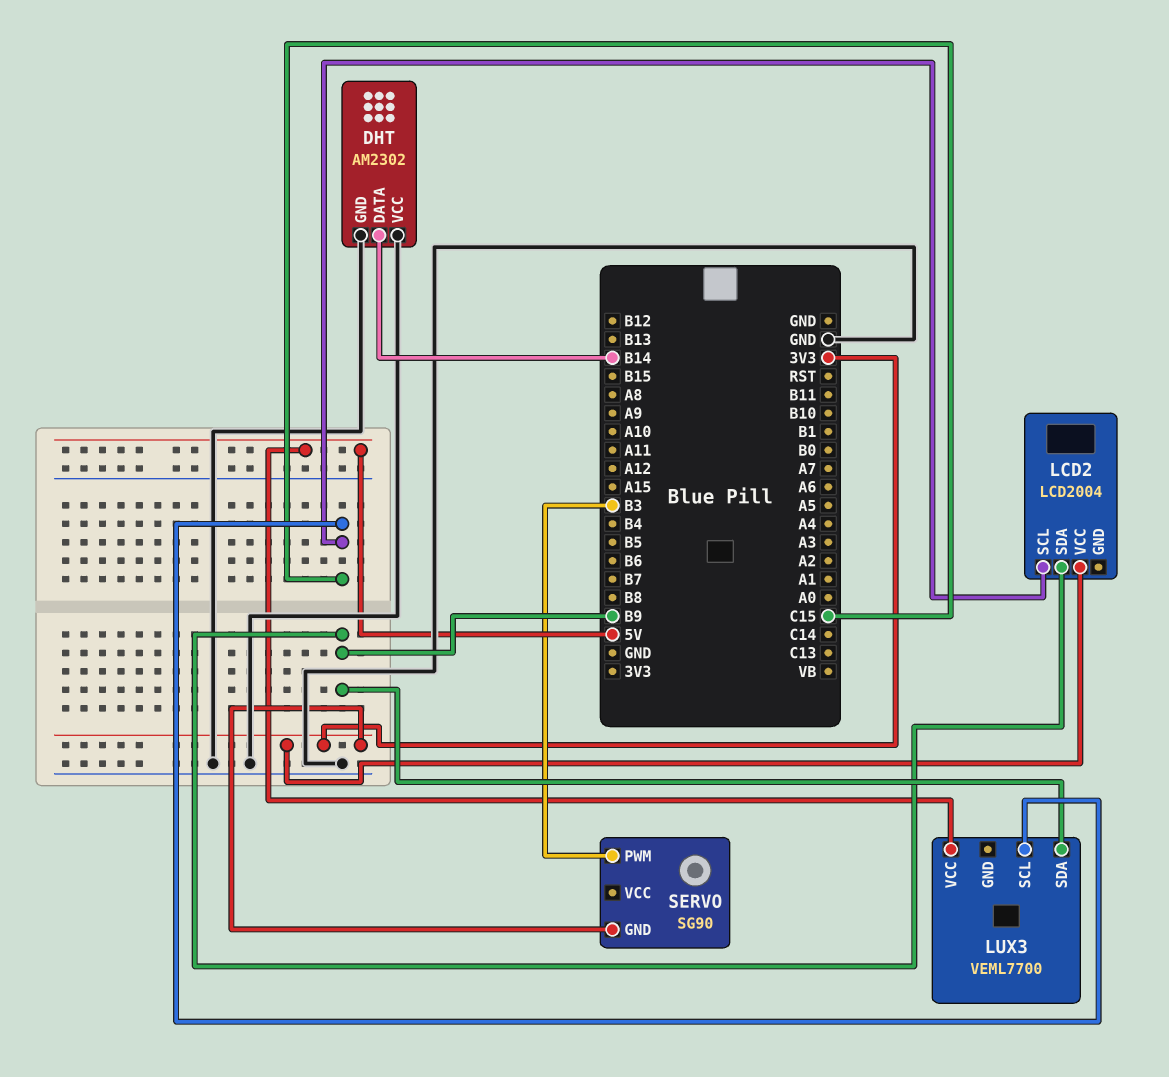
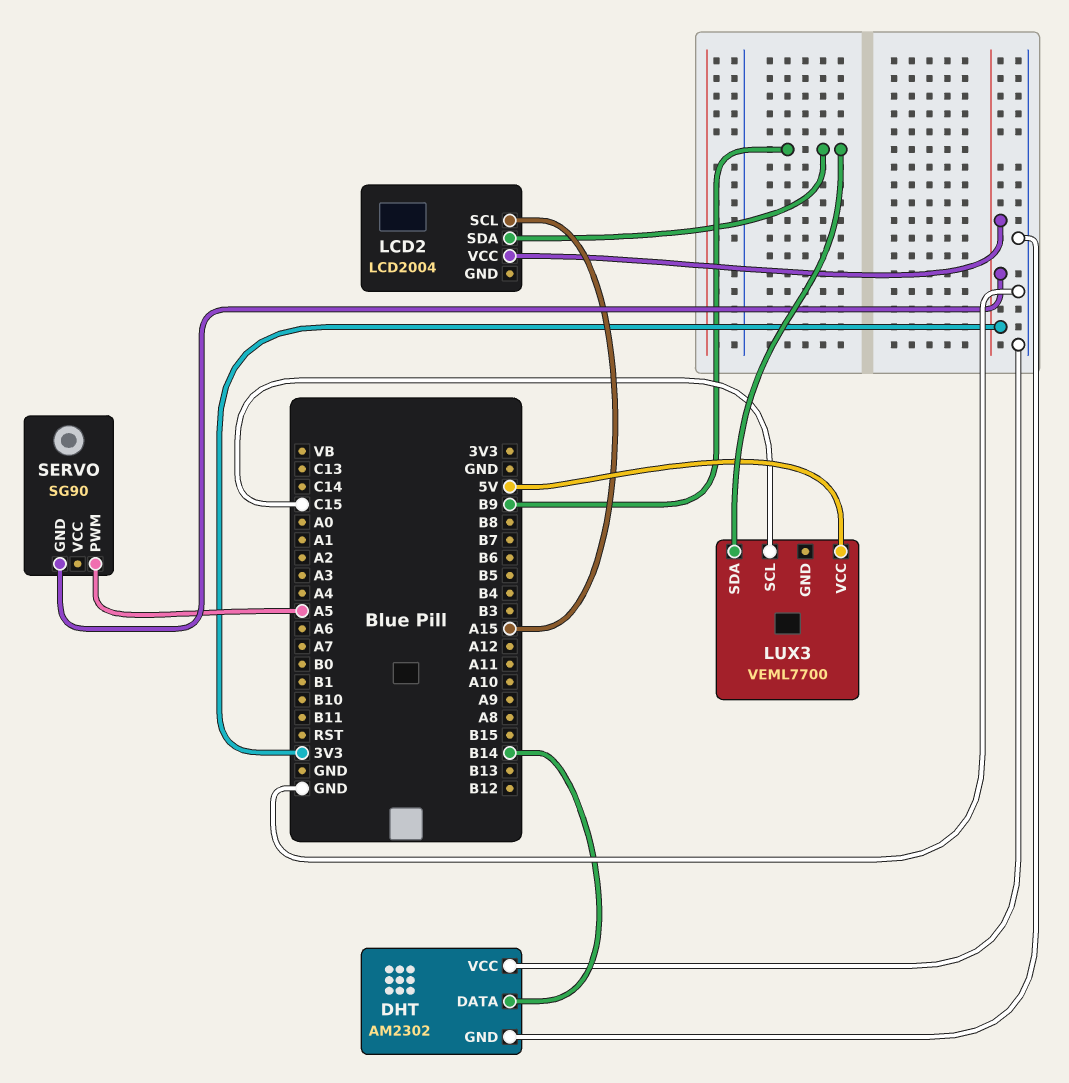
LCD2 pin SCL: C15 -> A15
SERVO pin PWM: B3 -> A5

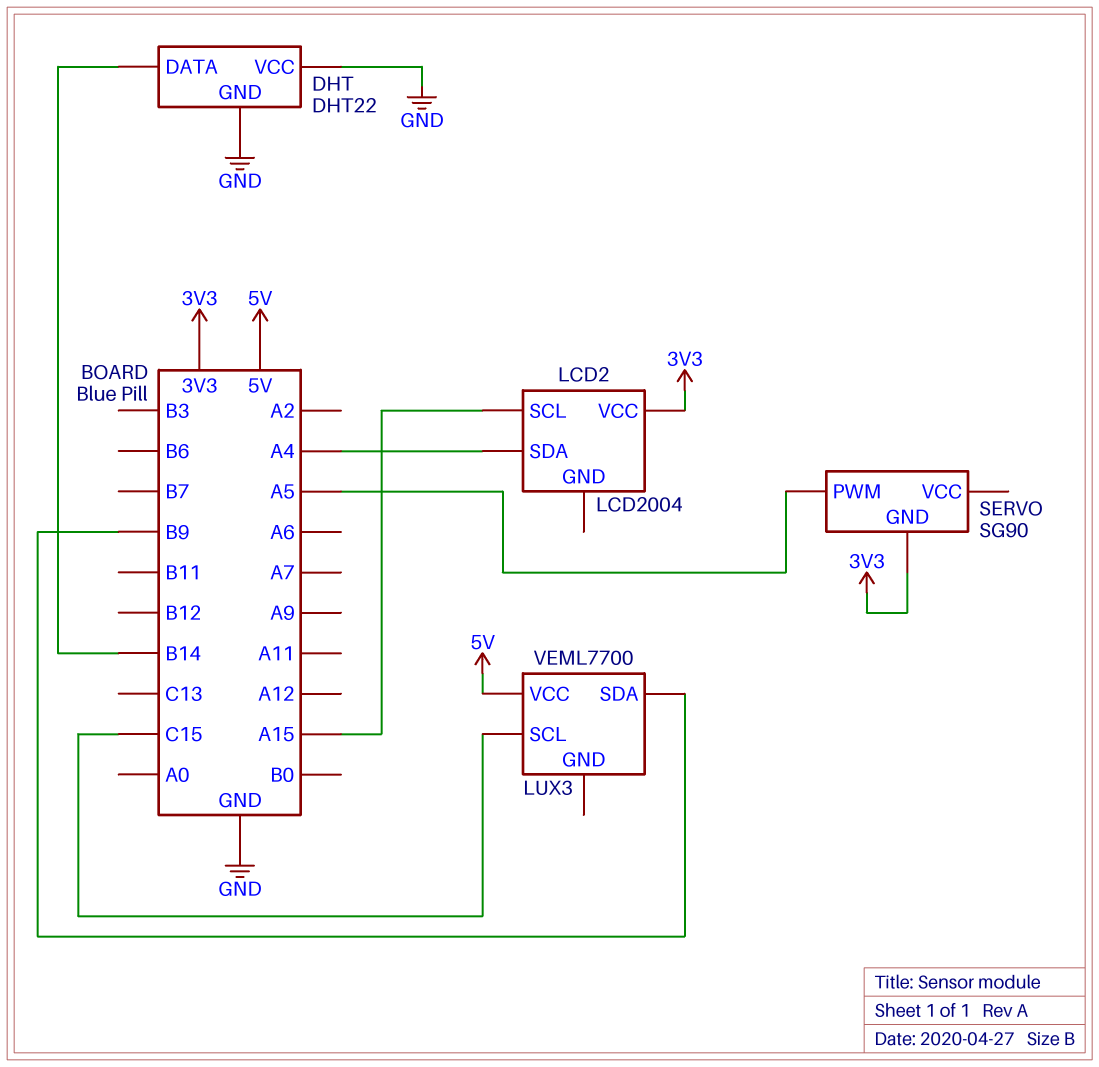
DHT: AM2302 -> DHT22
LCD2 pin SDA: B9 -> A4

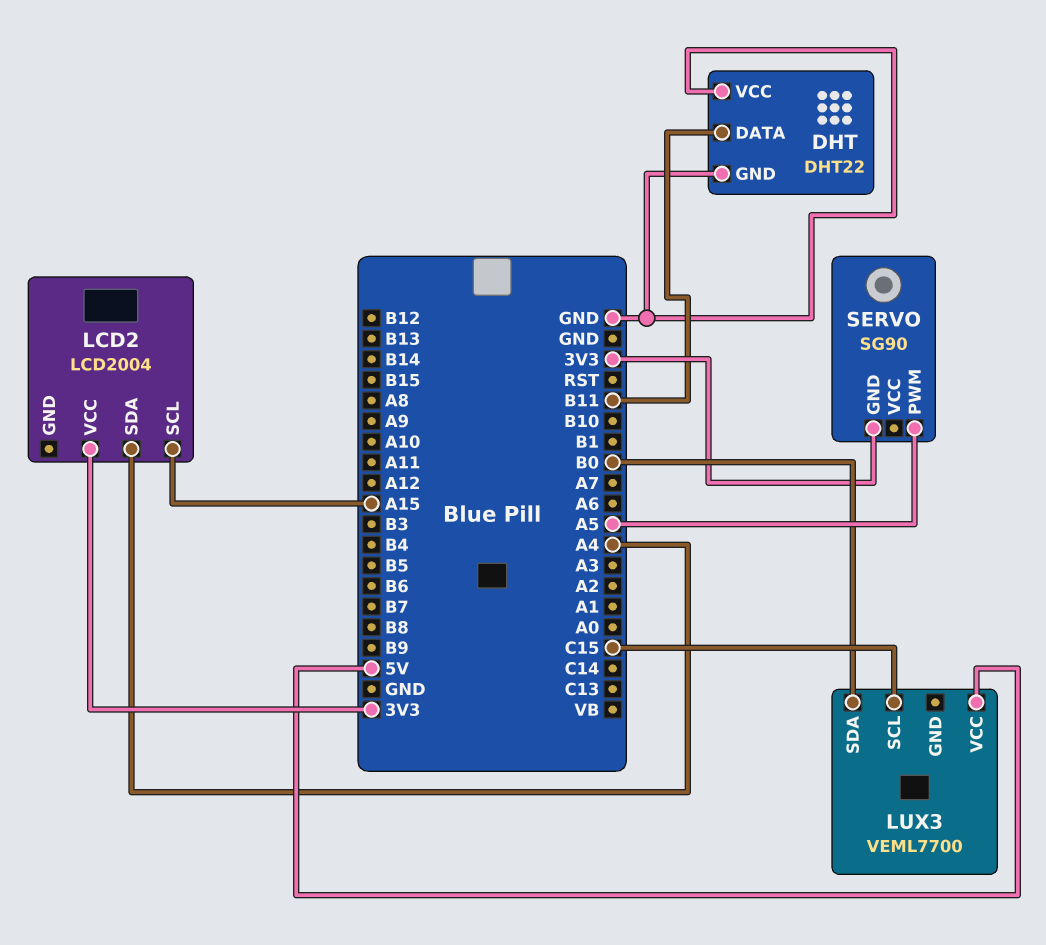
DHT pin DATA: B14 -> B11
LUX3 pin SDA: B9 -> B0

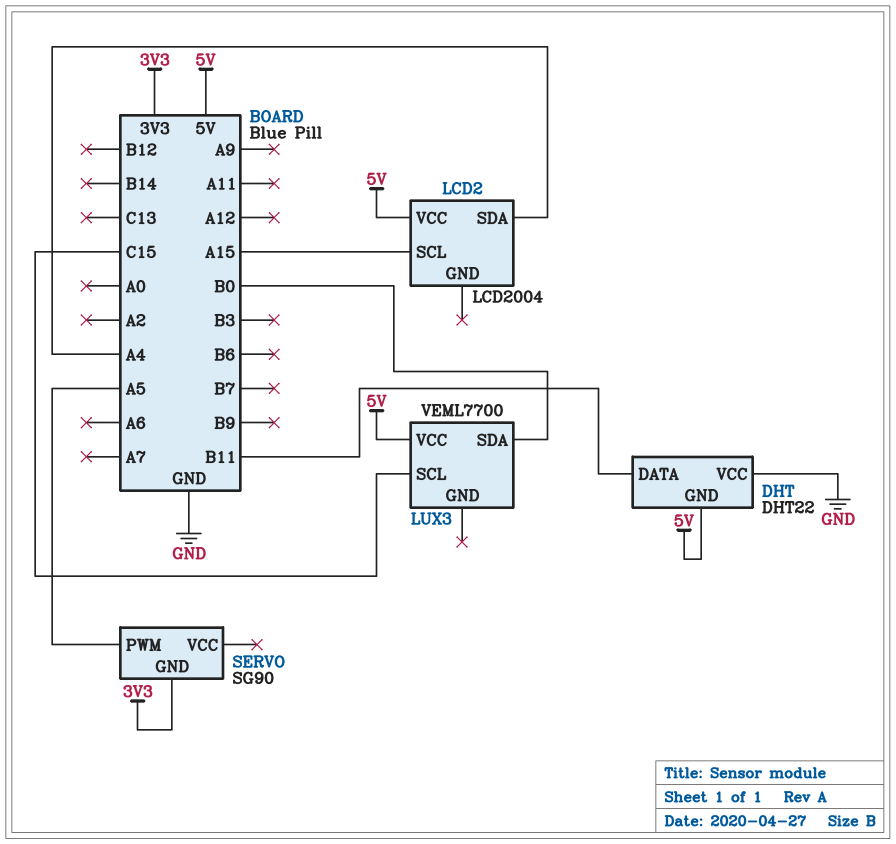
DHT pin GND: GND -> 5V
LCD2 pin VCC: 3V3 -> 5V

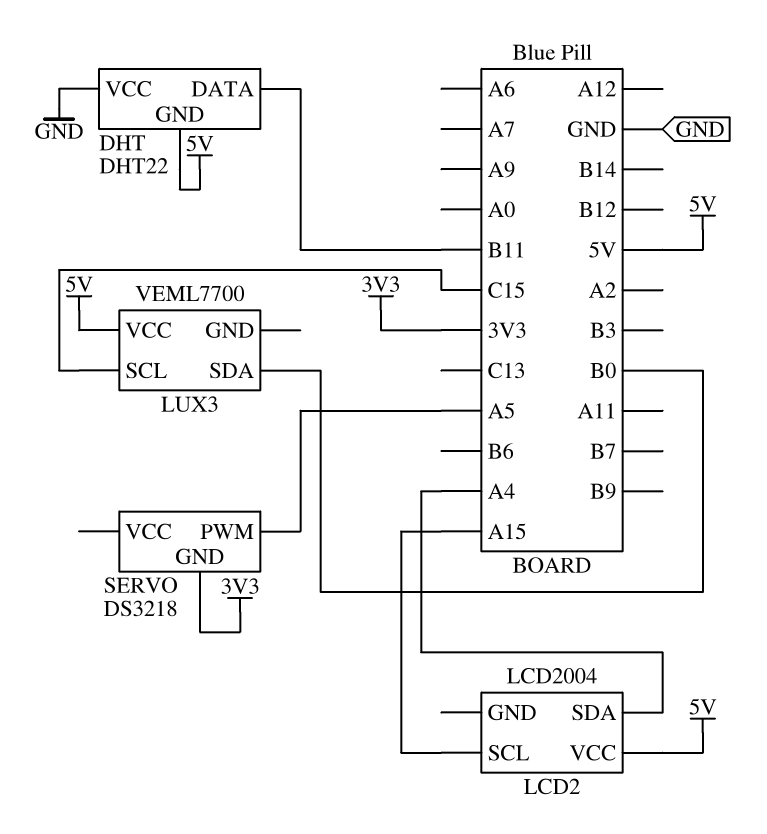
SERVO: SG90 -> DS3218

